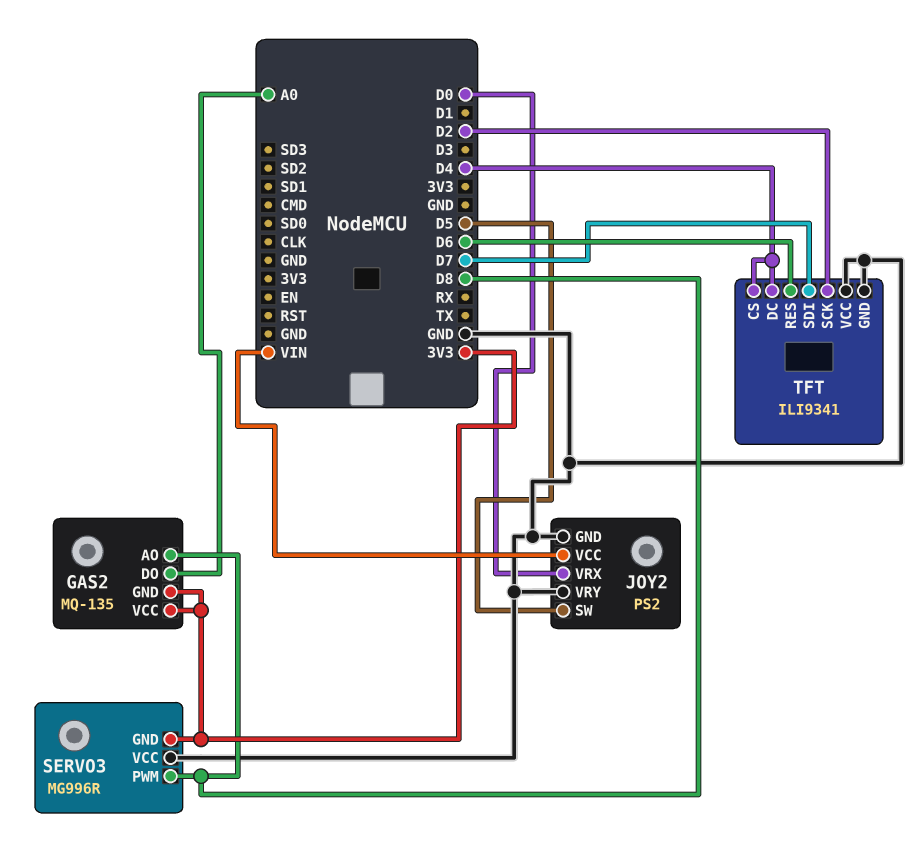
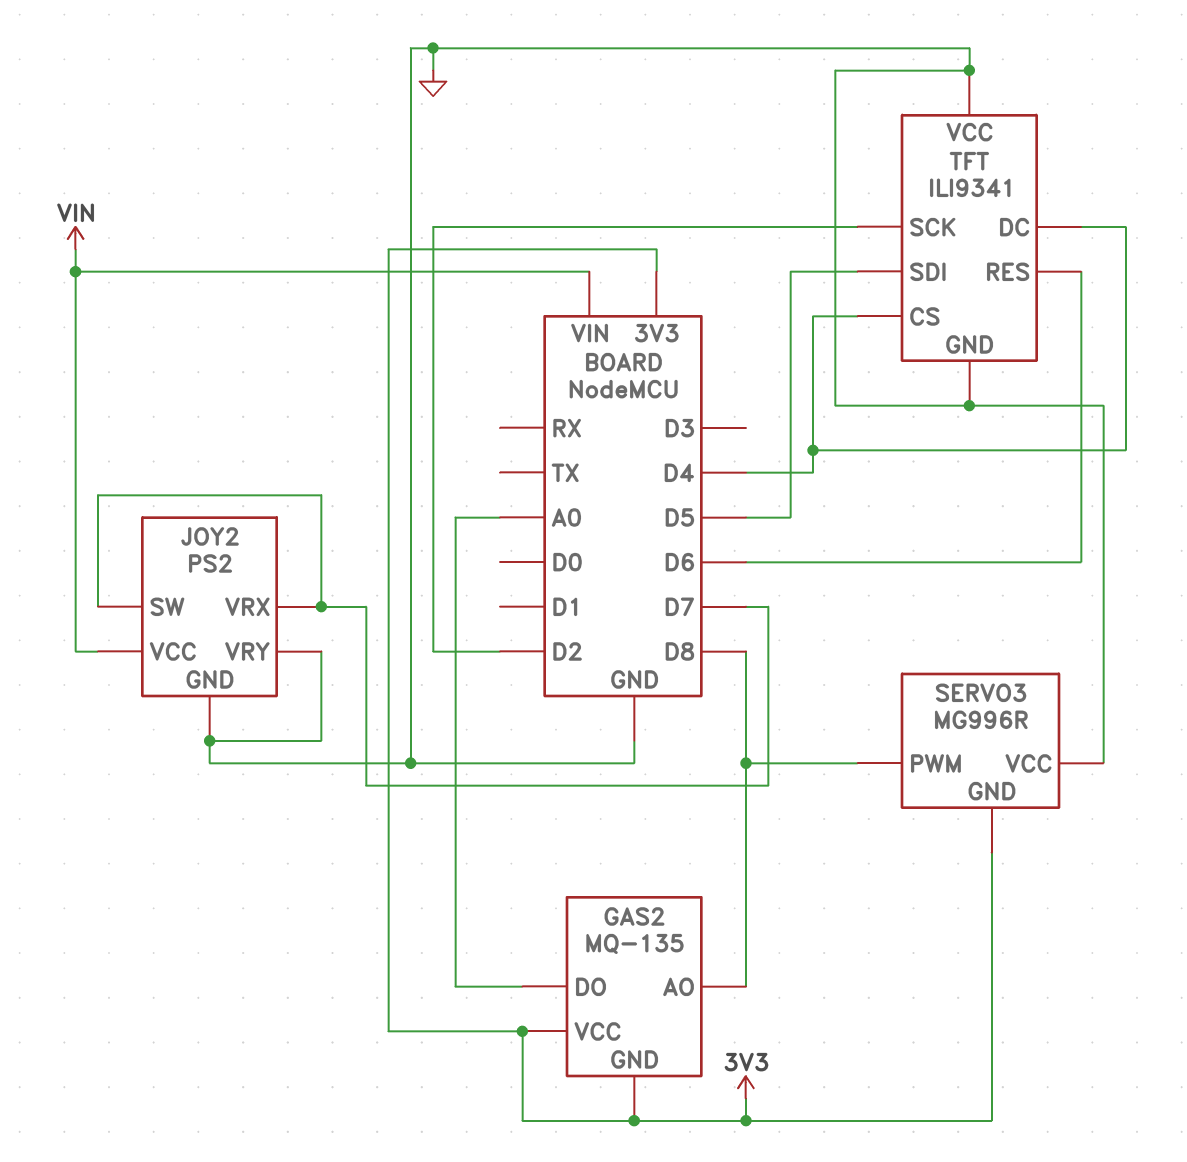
JOY2 pin SW: D5 -> D7
JOY2 pin VRX: D0 -> D7
TFT pin SDI: D7 -> D5

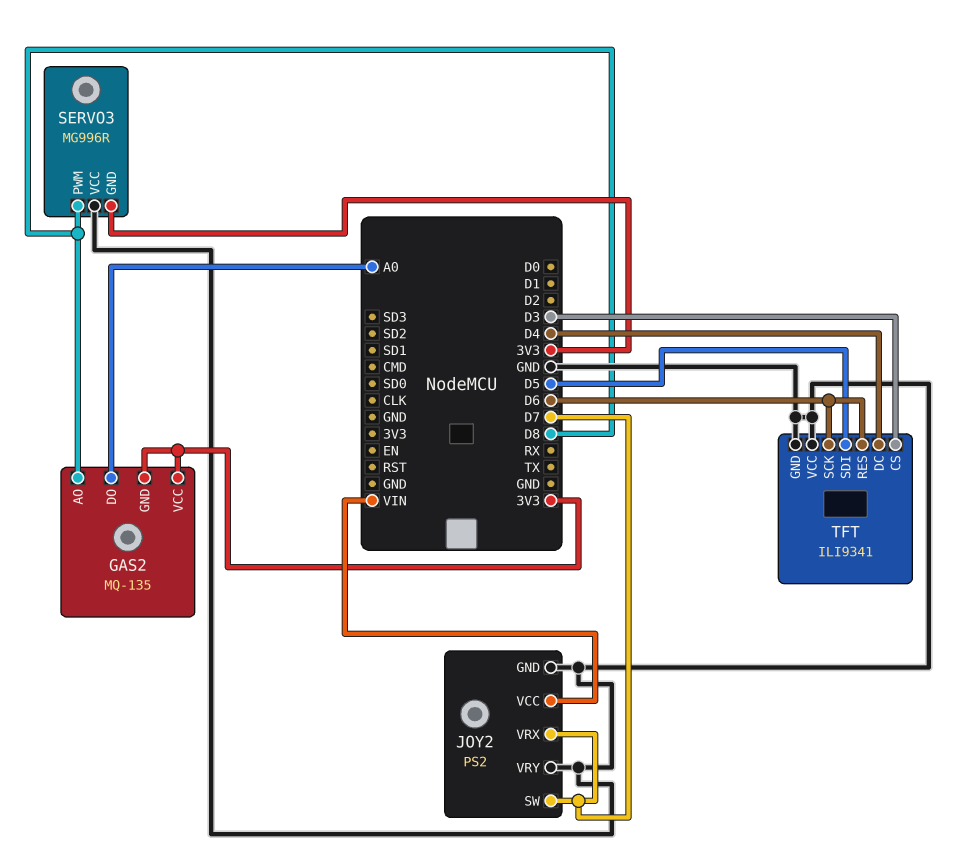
TFT pin CS: D4 -> D3
TFT pin SCK: D2 -> D6

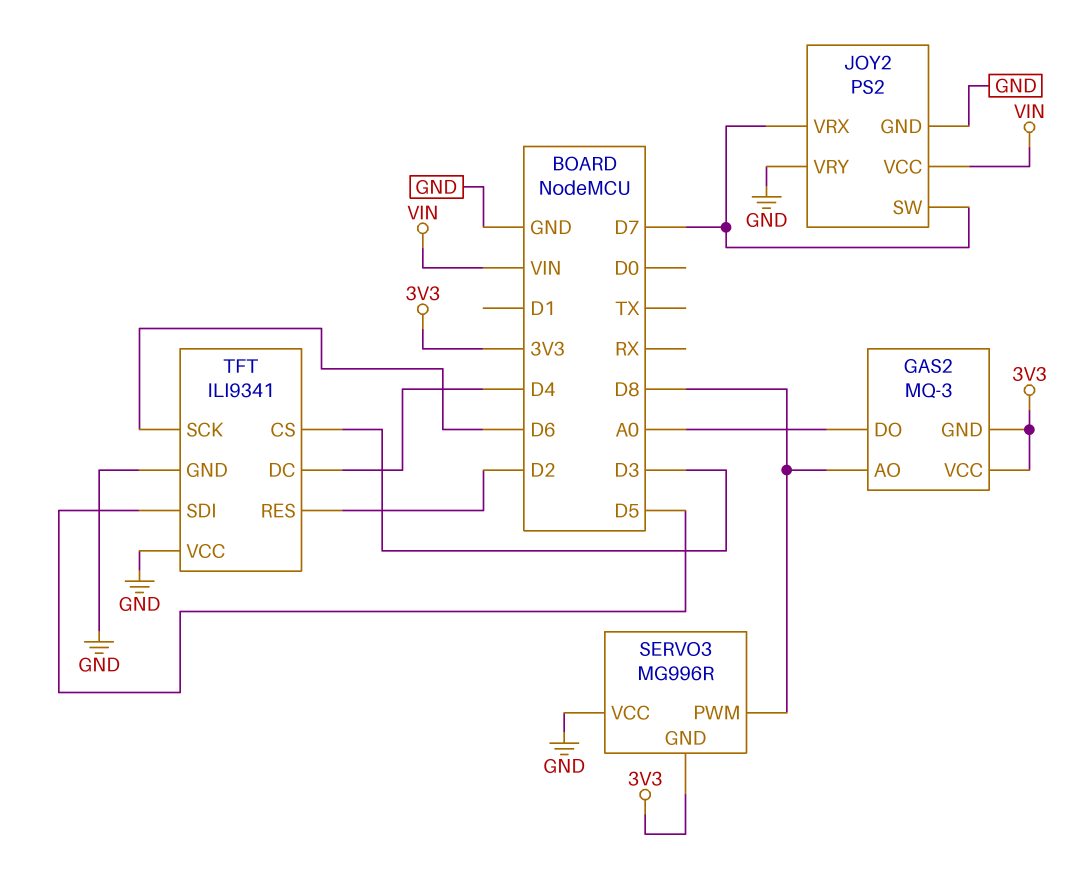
GAS2: MQ-135 -> MQ-3
TFT pin RES: D6 -> D2

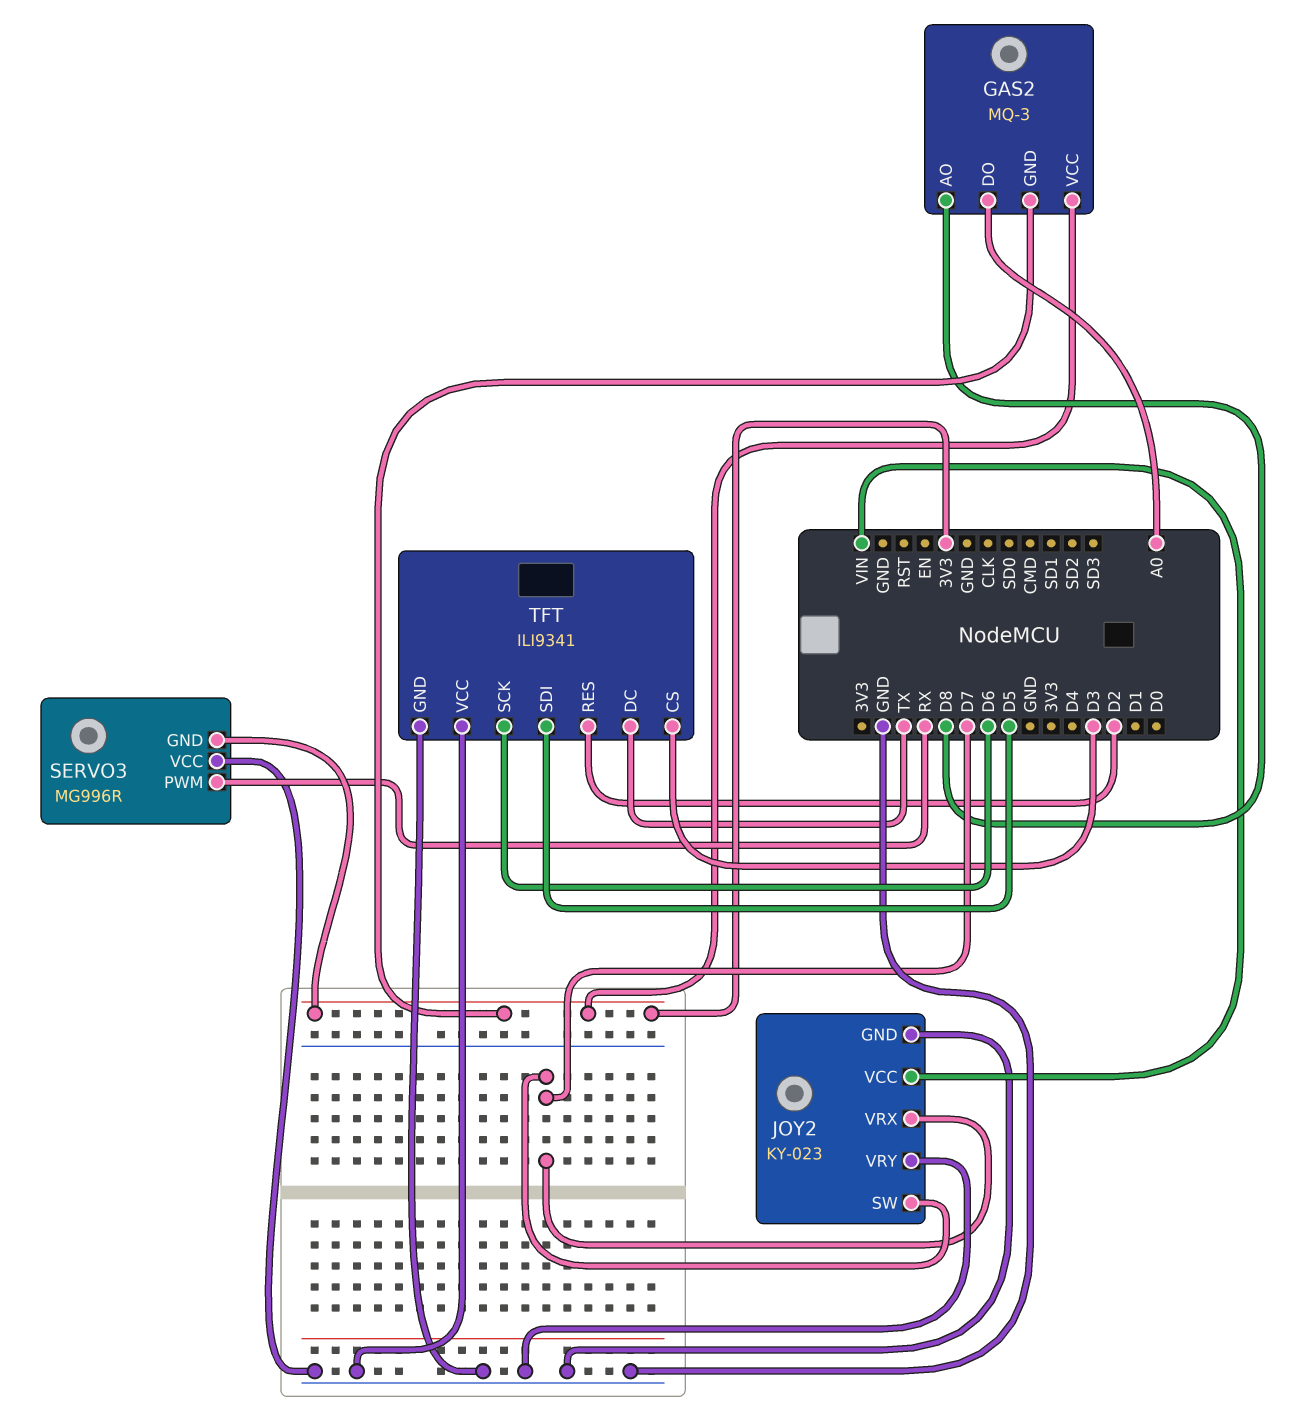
JOY2: PS2 -> KY-023
SERVO3 pin PWM: D8 -> RX
TFT pin DC: D4 -> TX

